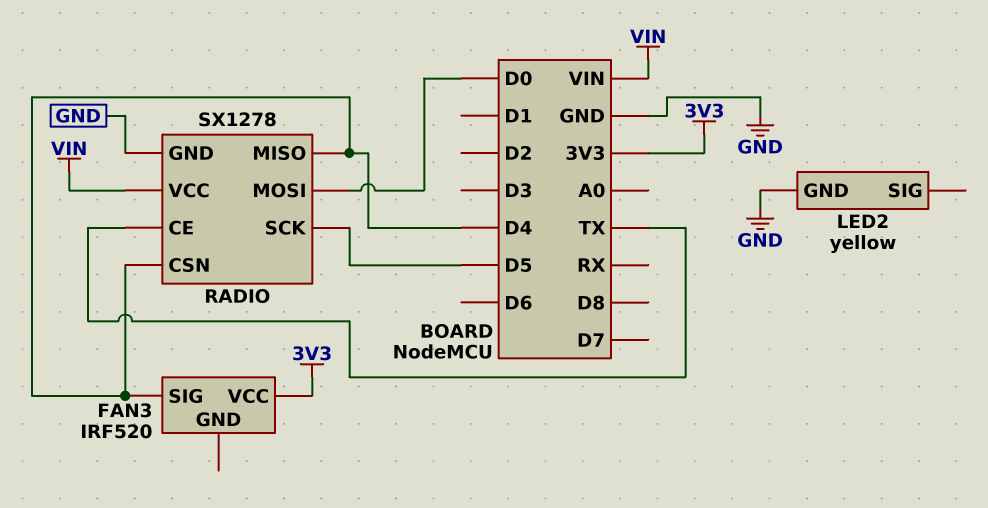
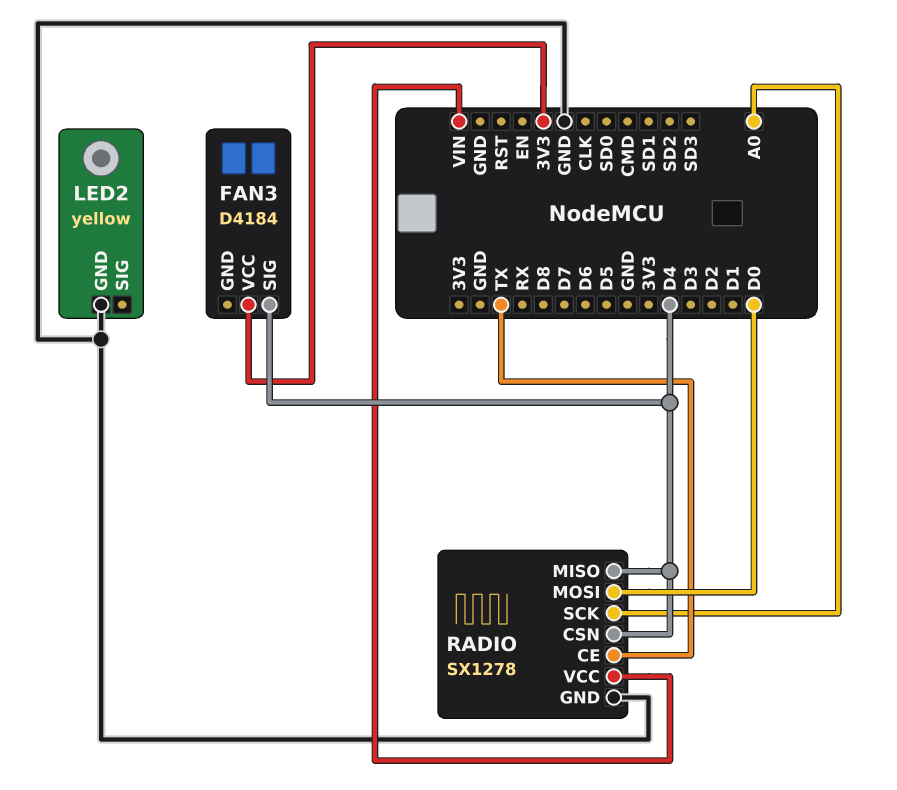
FAN3: IRF520 -> D4184
RADIO pin SCK: D5 -> A0

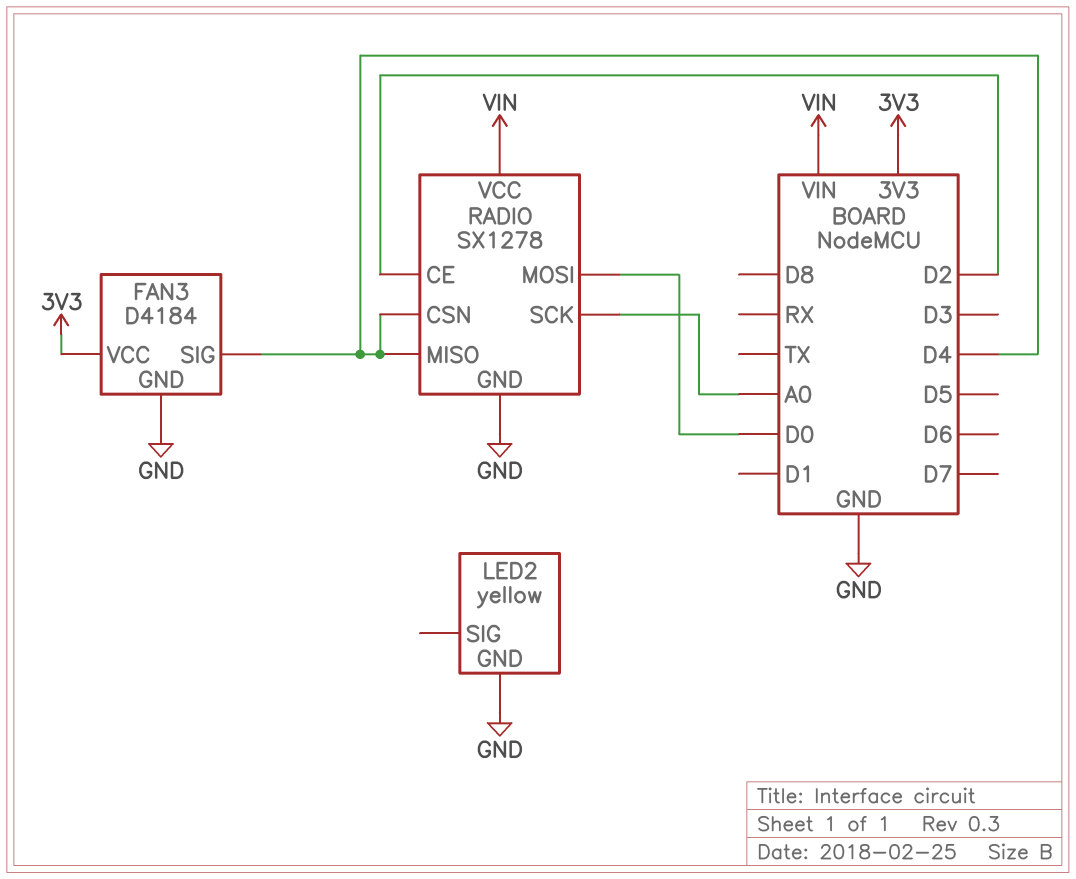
FAN3 pin GND: none -> GND
RADIO pin CE: TX -> D2

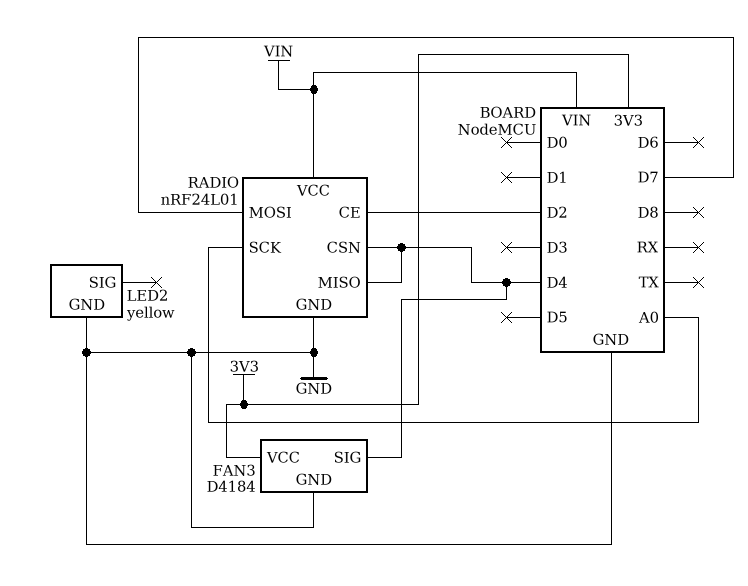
RADIO: SX1278 -> nRF24L01
RADIO pin MOSI: D0 -> D7

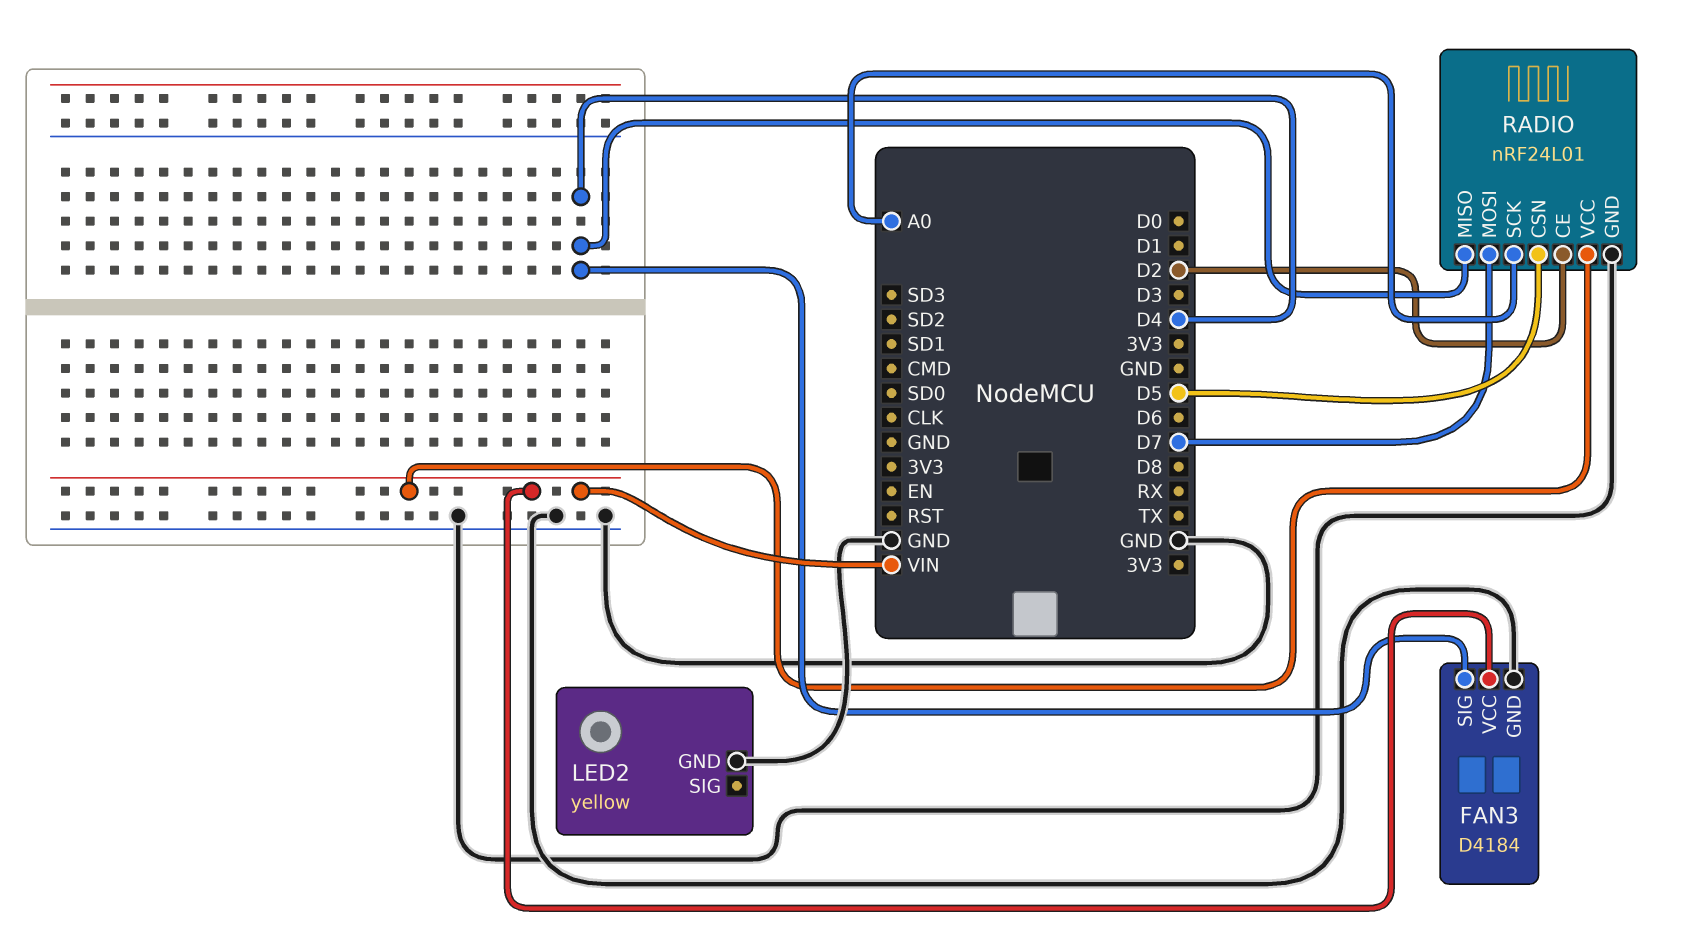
FAN3 pin VCC: 3V3 -> VIN
RADIO pin CSN: D4 -> D5

